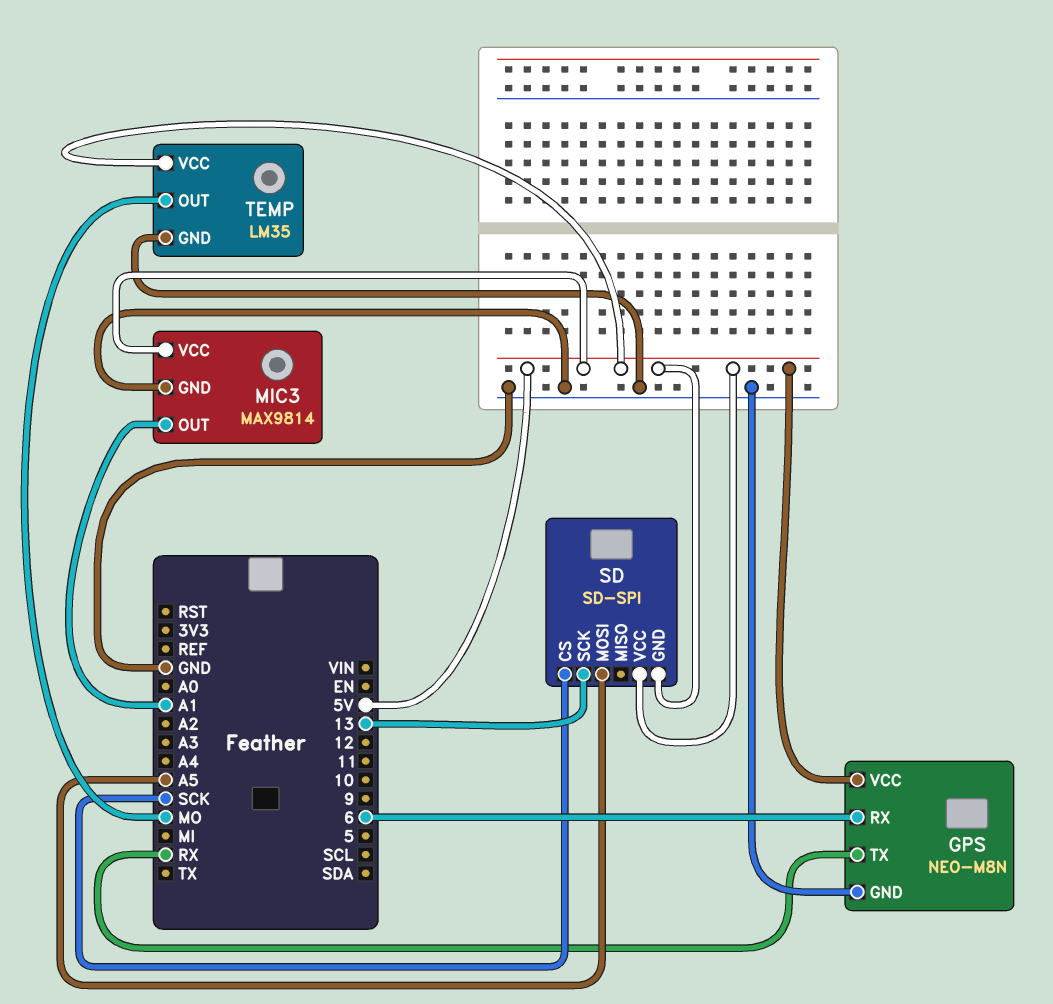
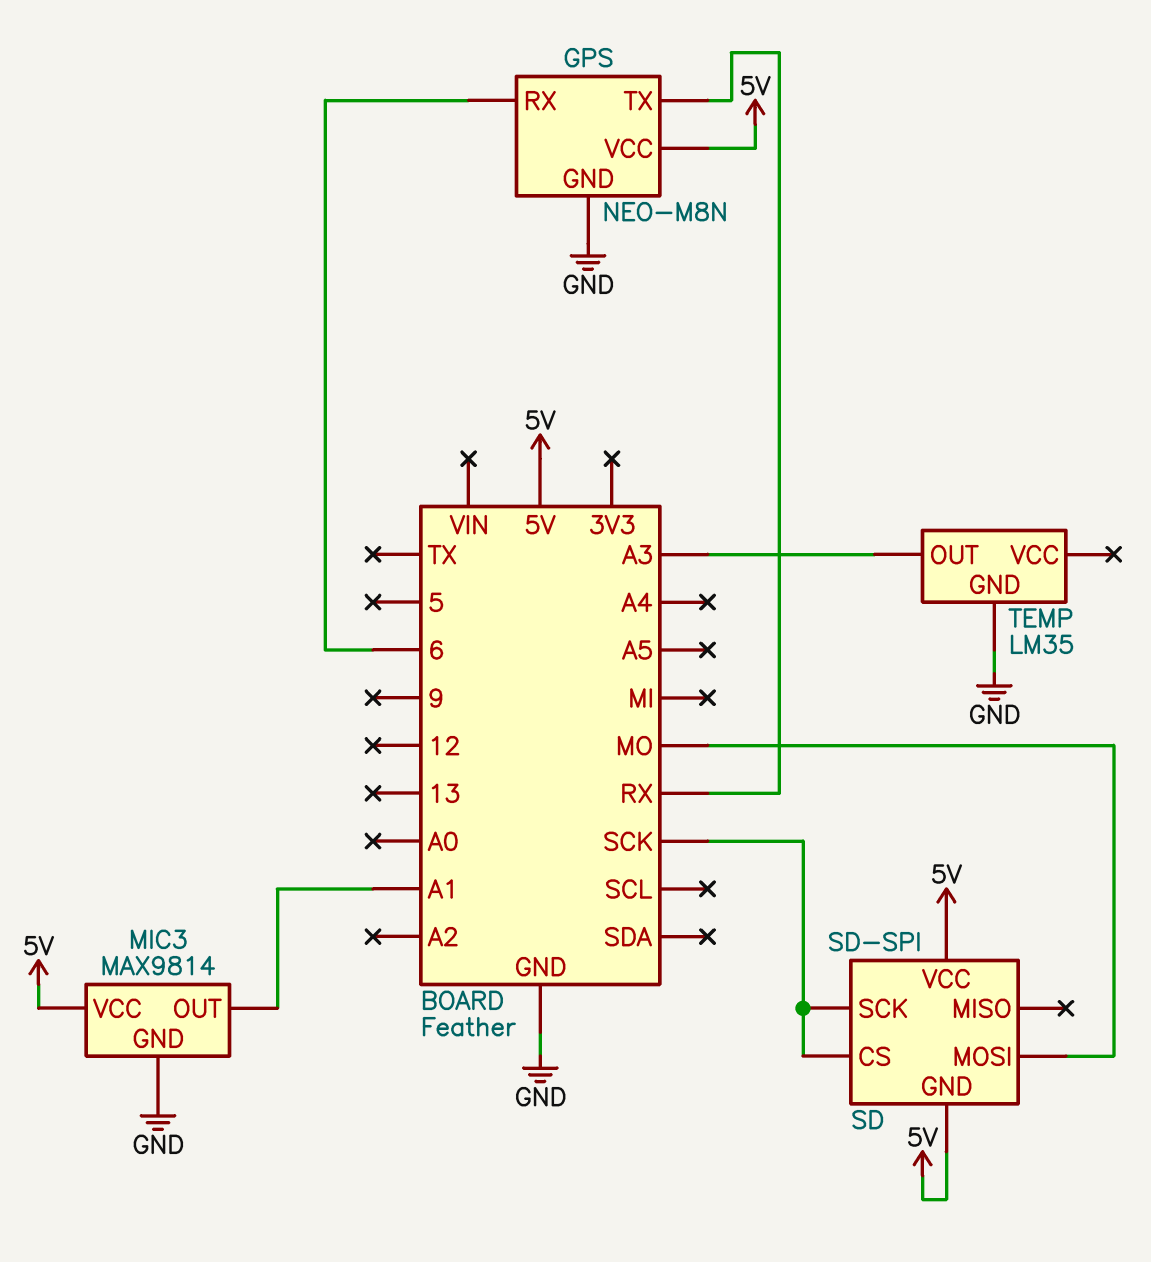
SD pin MOSI: A5 -> MO
SD pin SCK: 13 -> SCK
TEMP pin OUT: MO -> A3
TEMP pin VCC: 5V -> none

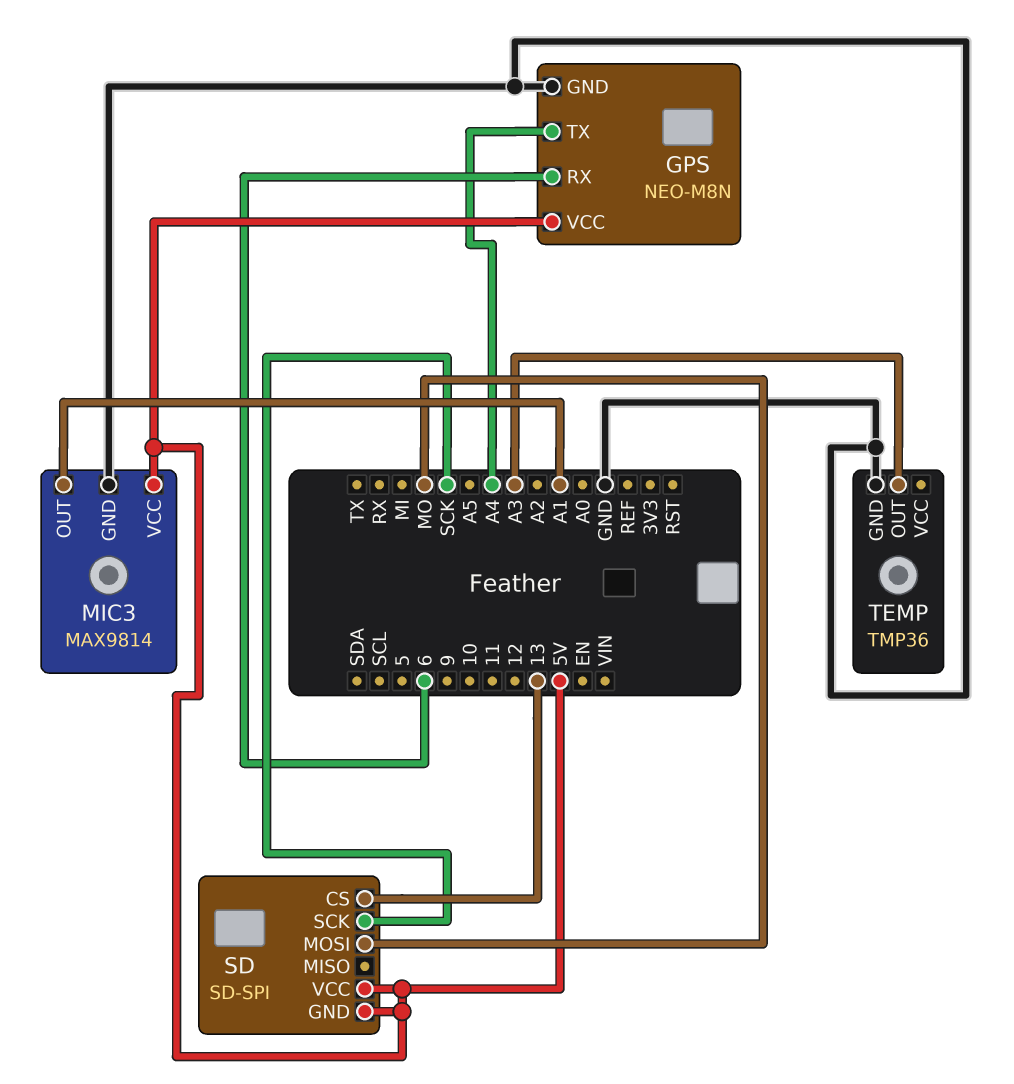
GPS pin TX: RX -> A4
SD pin CS: SCK -> 13
TEMP: LM35 -> TMP36

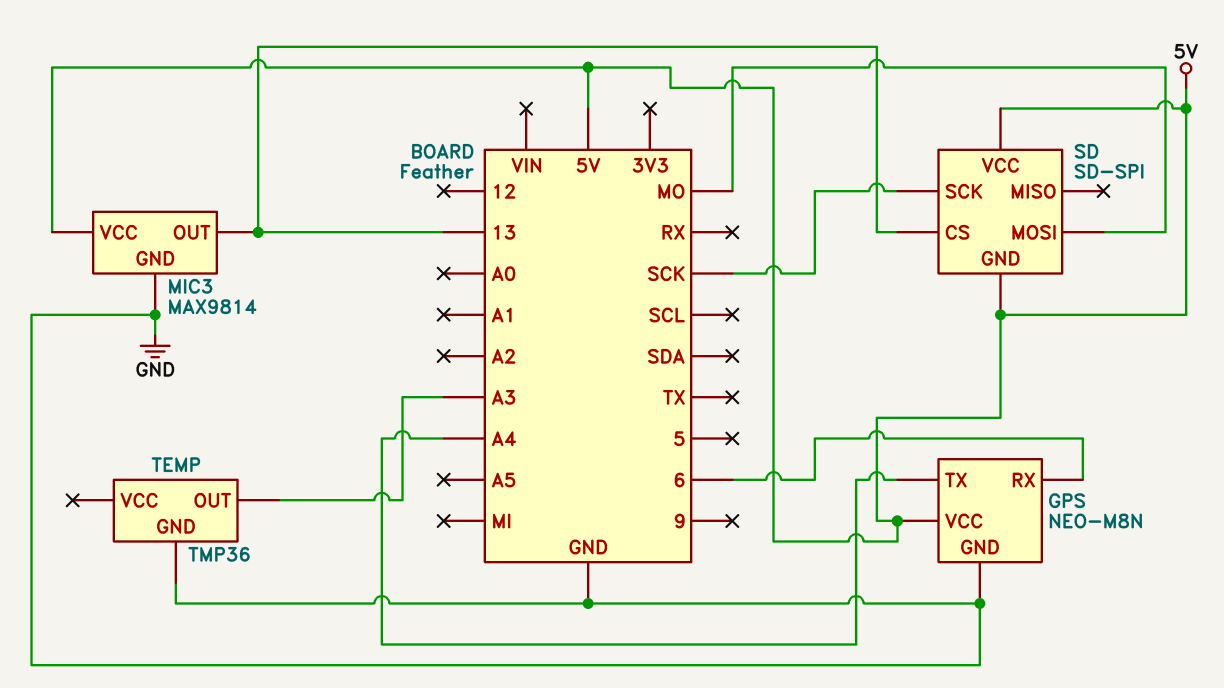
MIC3 pin OUT: A1 -> 13

